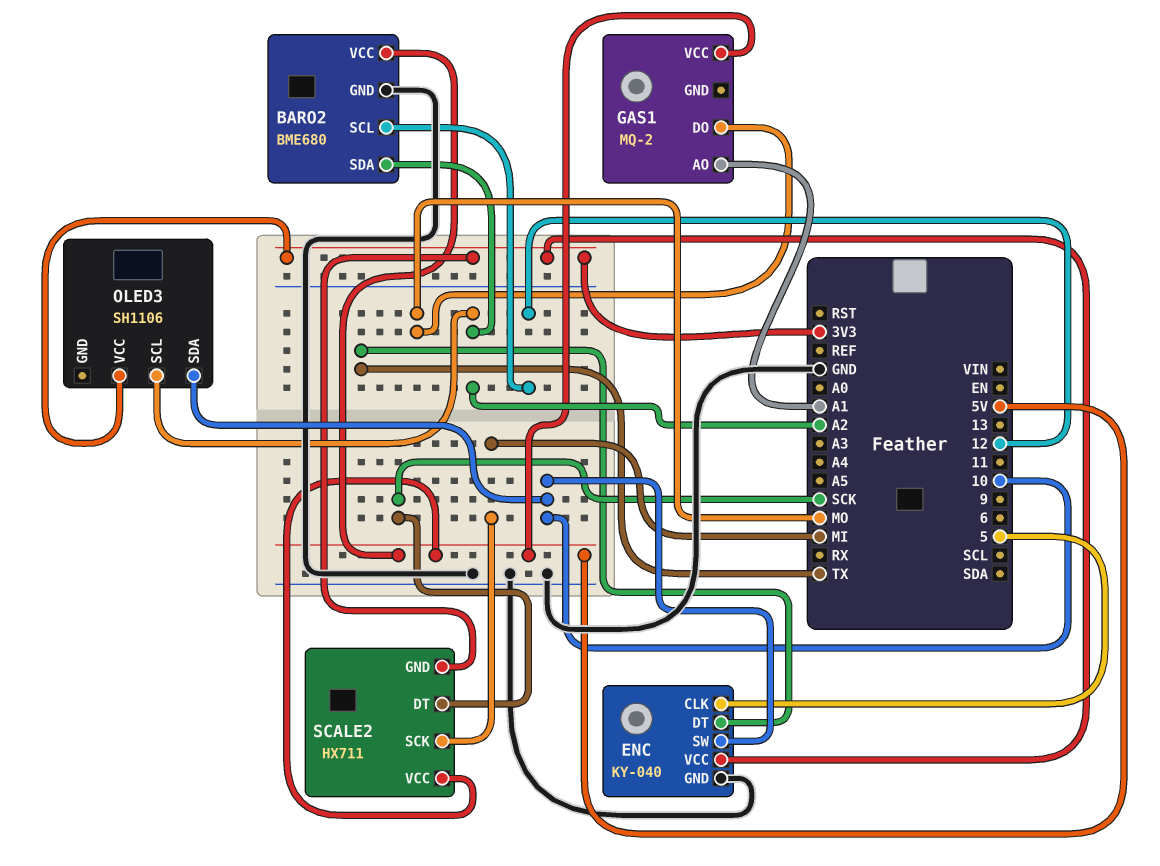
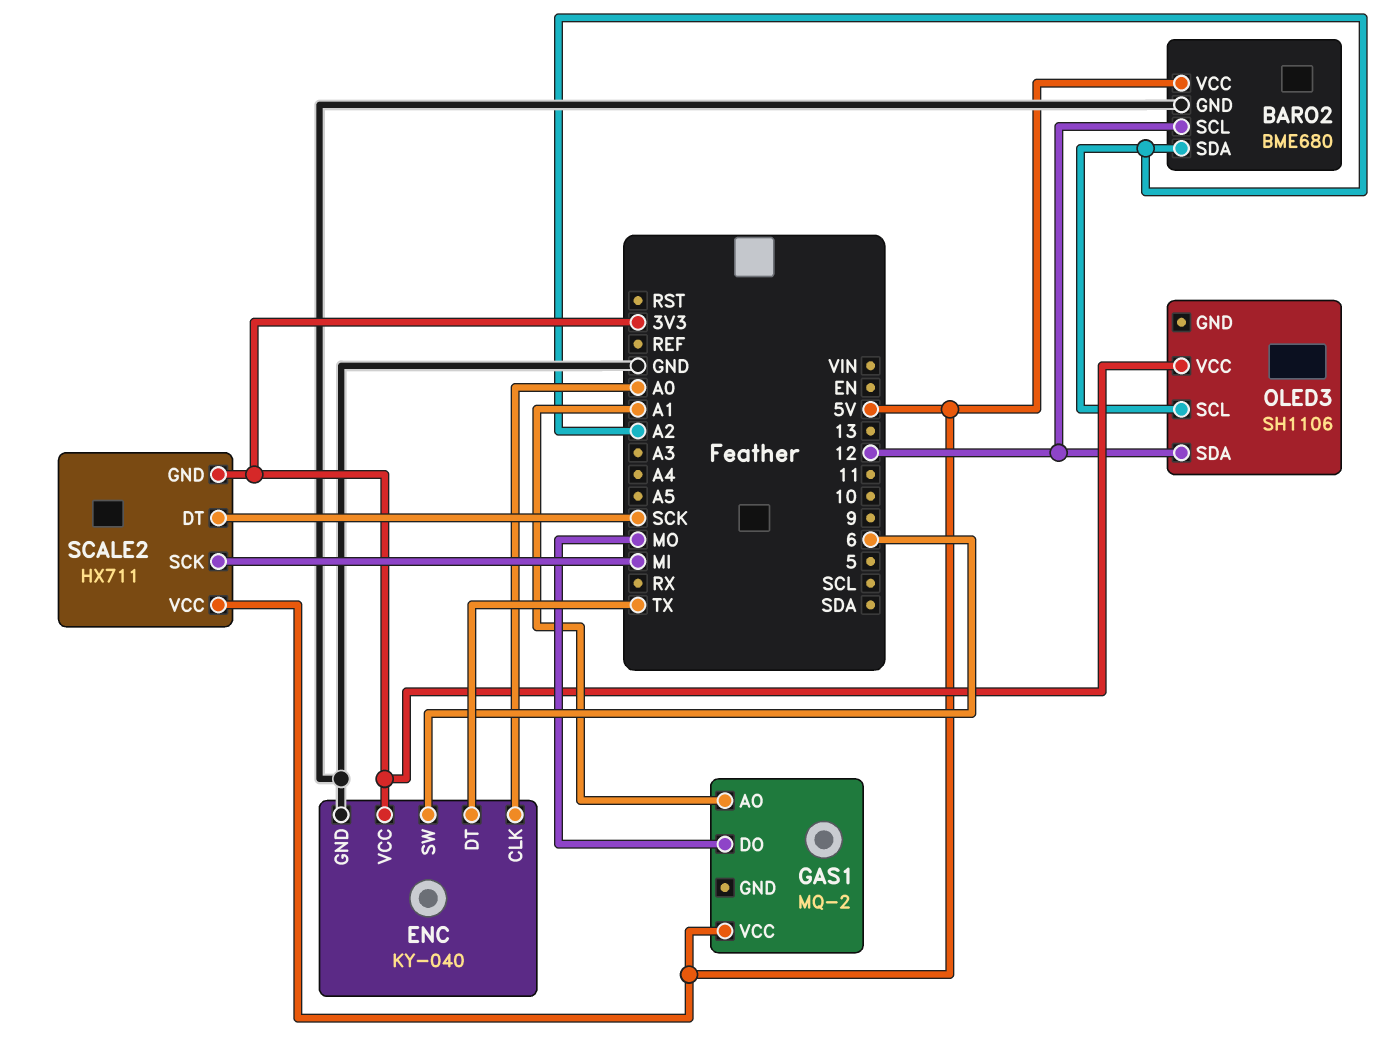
ENC pin CLK: 5 -> A0
ENC pin SW: 10 -> 6
OLED3 pin SDA: 10 -> 12

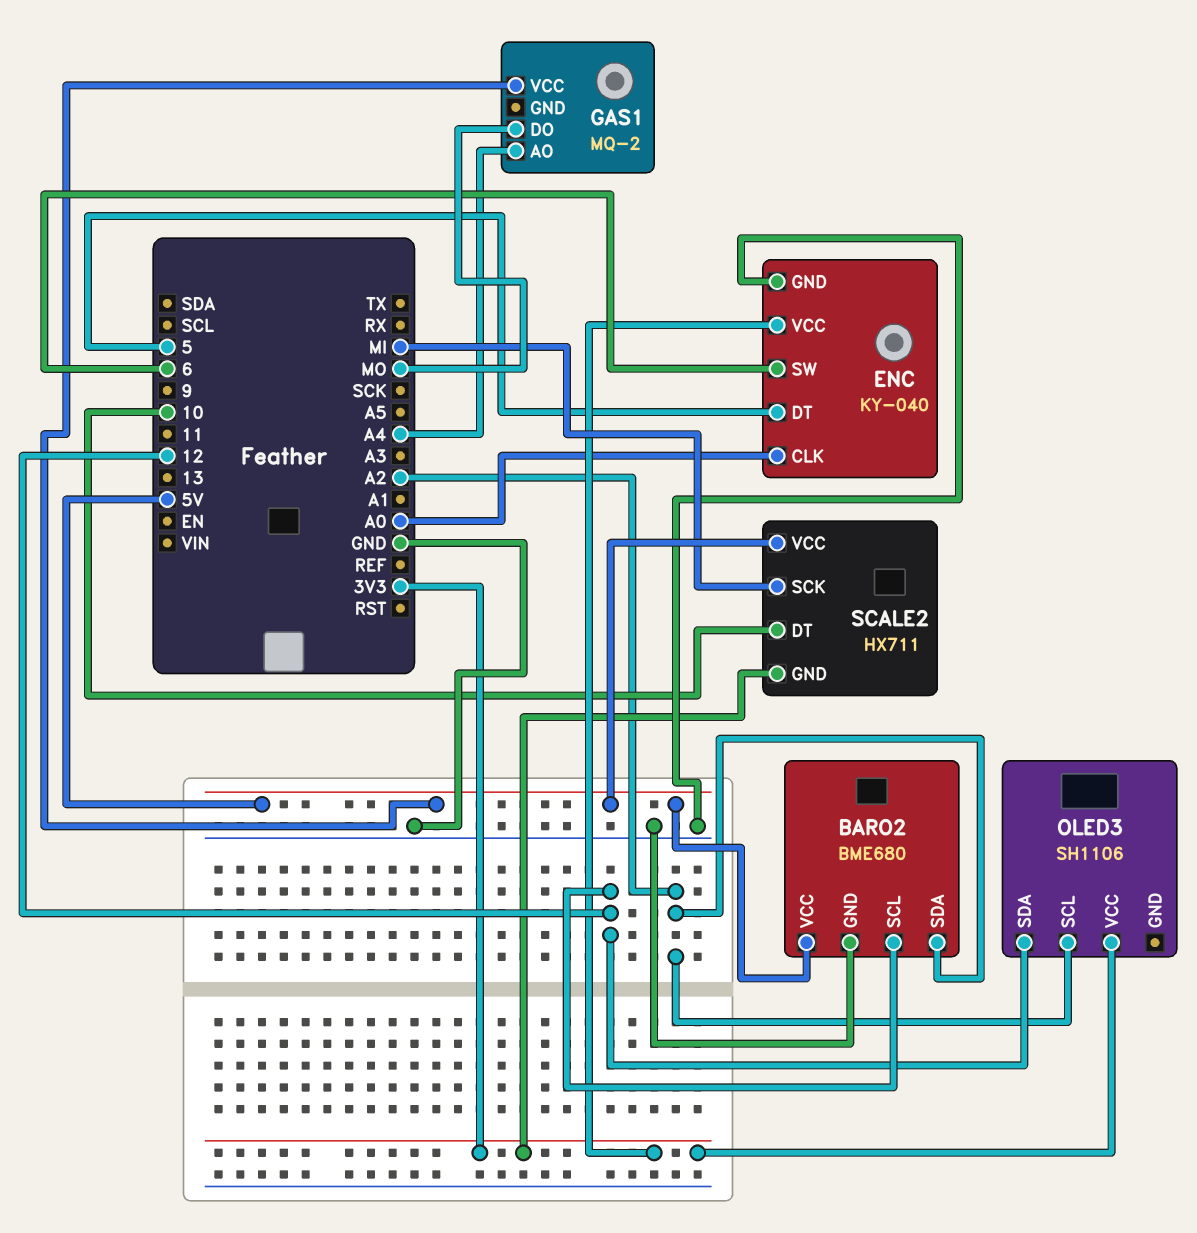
ENC pin DT: TX -> 5
GAS1 pin AO: A1 -> A4
SCALE2 pin DT: SCK -> 10

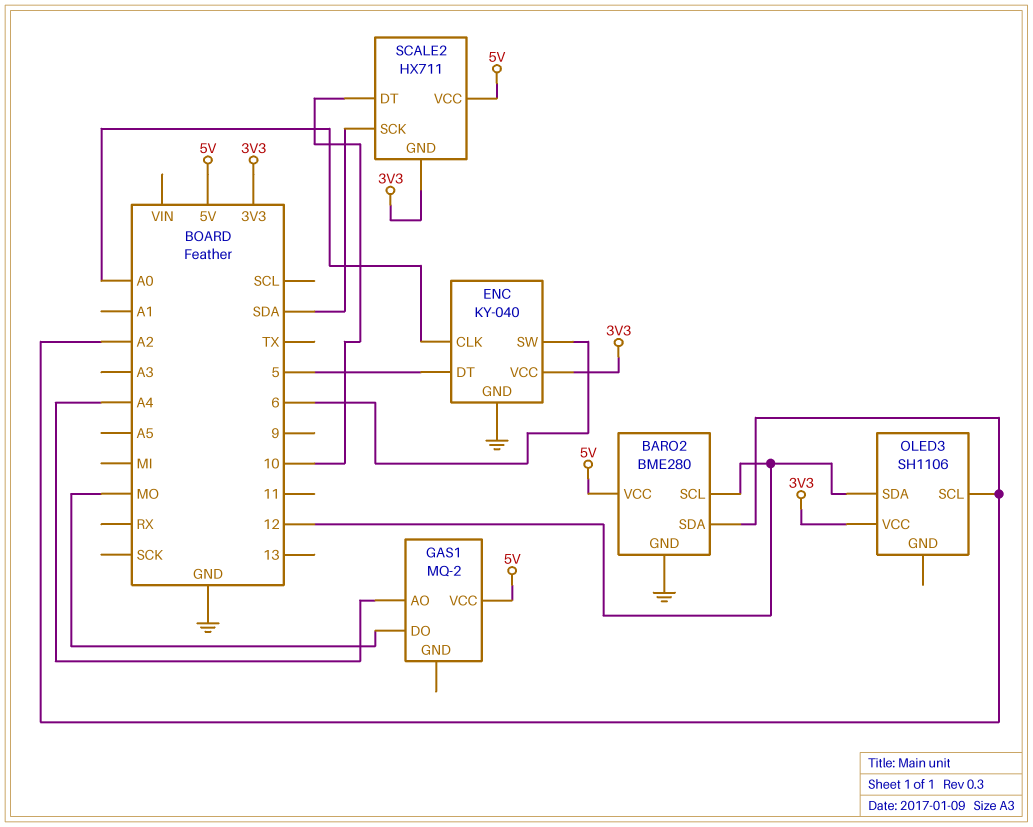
BARO2: BME680 -> BME280
SCALE2 pin SCK: MI -> SDA

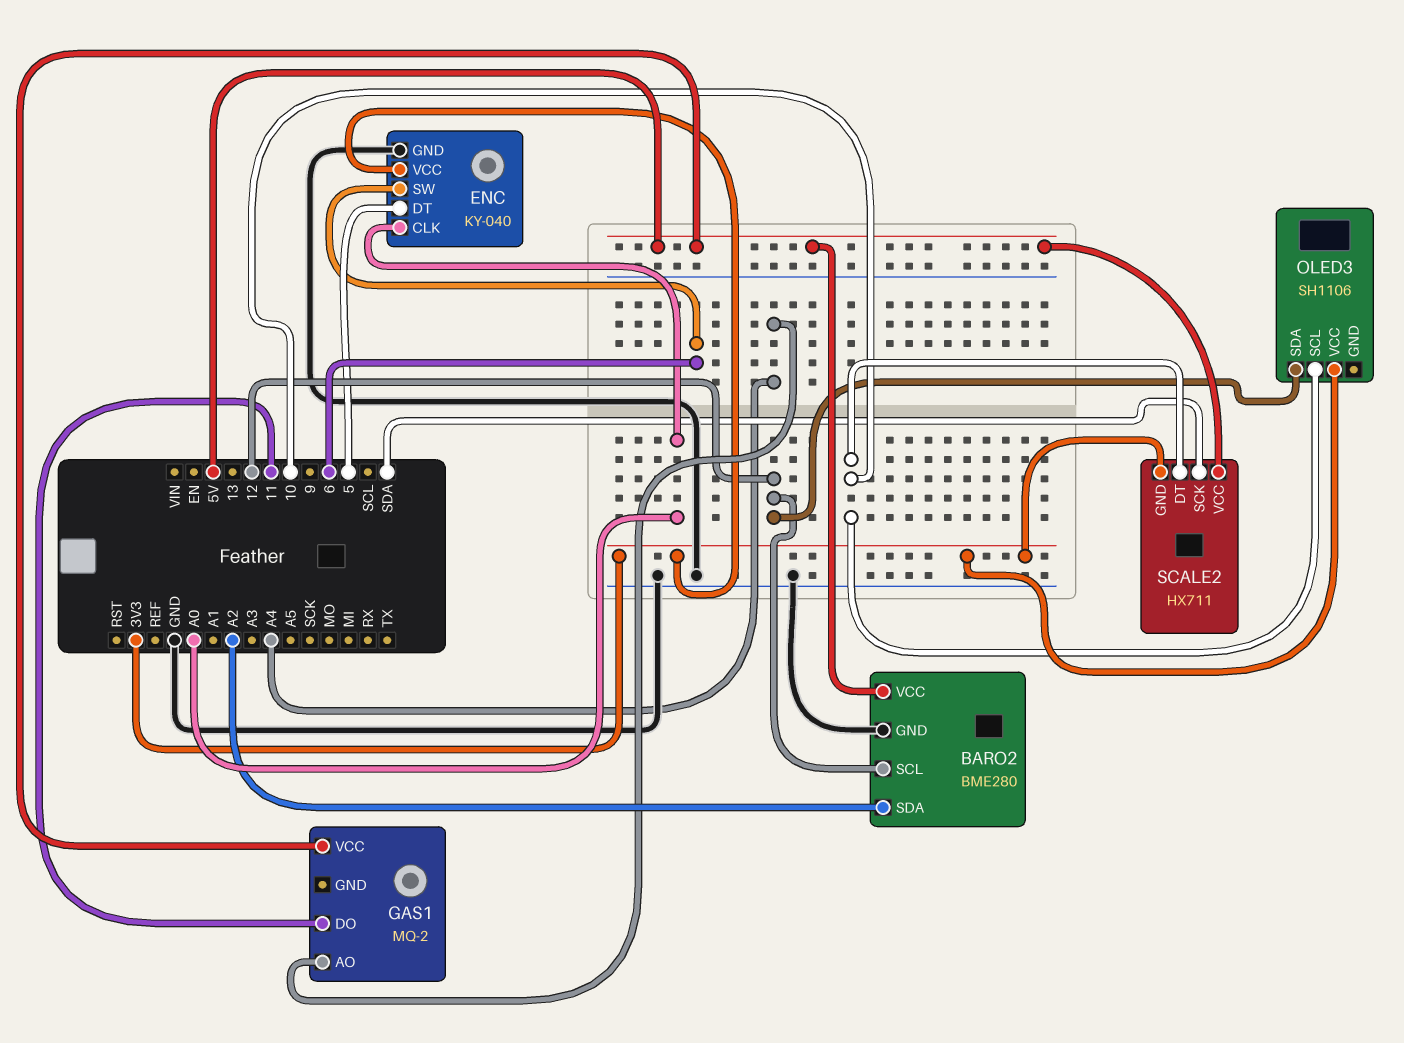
GAS1 pin DO: MO -> 11
OLED3 pin SCL: A2 -> 10

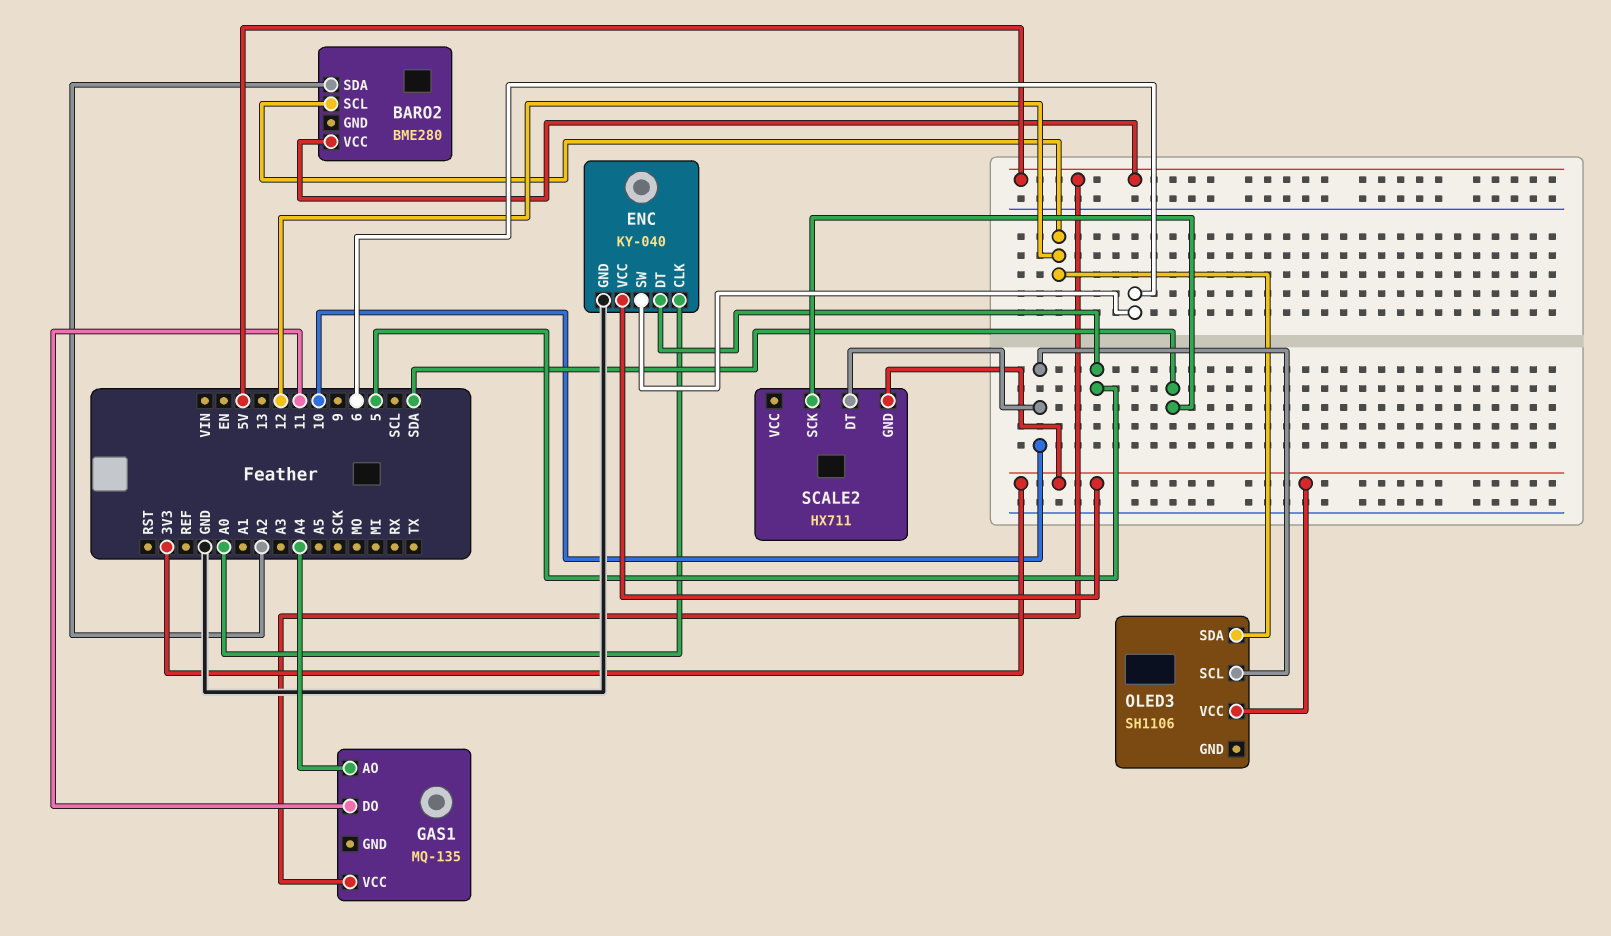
BARO2 pin GND: GND -> none
GAS1: MQ-2 -> MQ-135
SCALE2 pin VCC: 5V -> none

